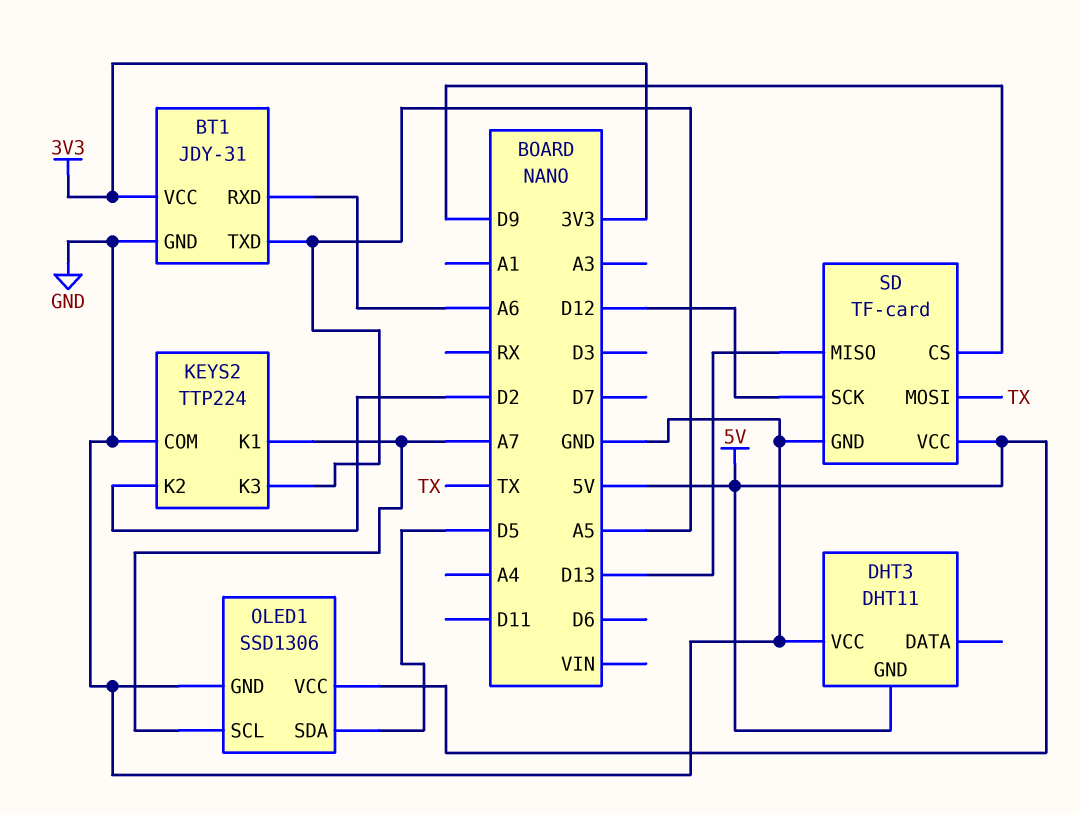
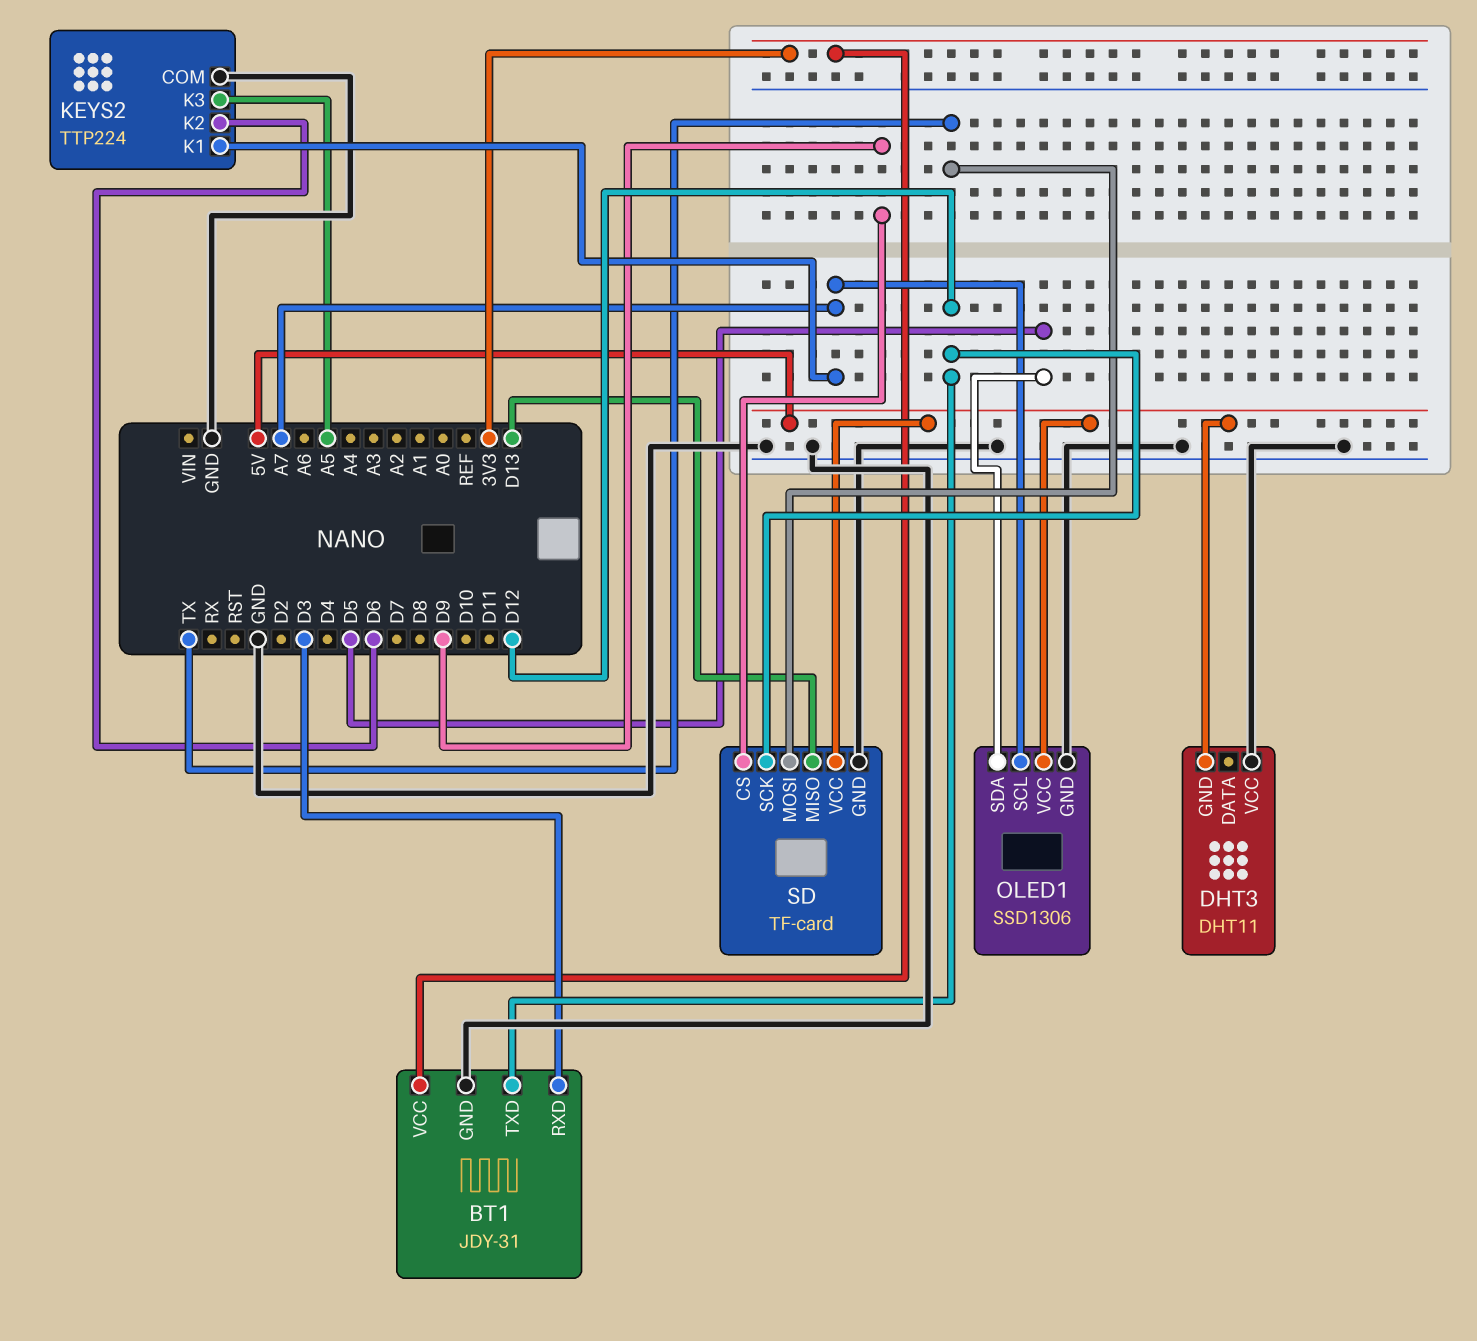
BT1 pin RXD: A6 -> D3
BT1 pin TXD: A5 -> D12
KEYS2 pin K2: D2 -> D6

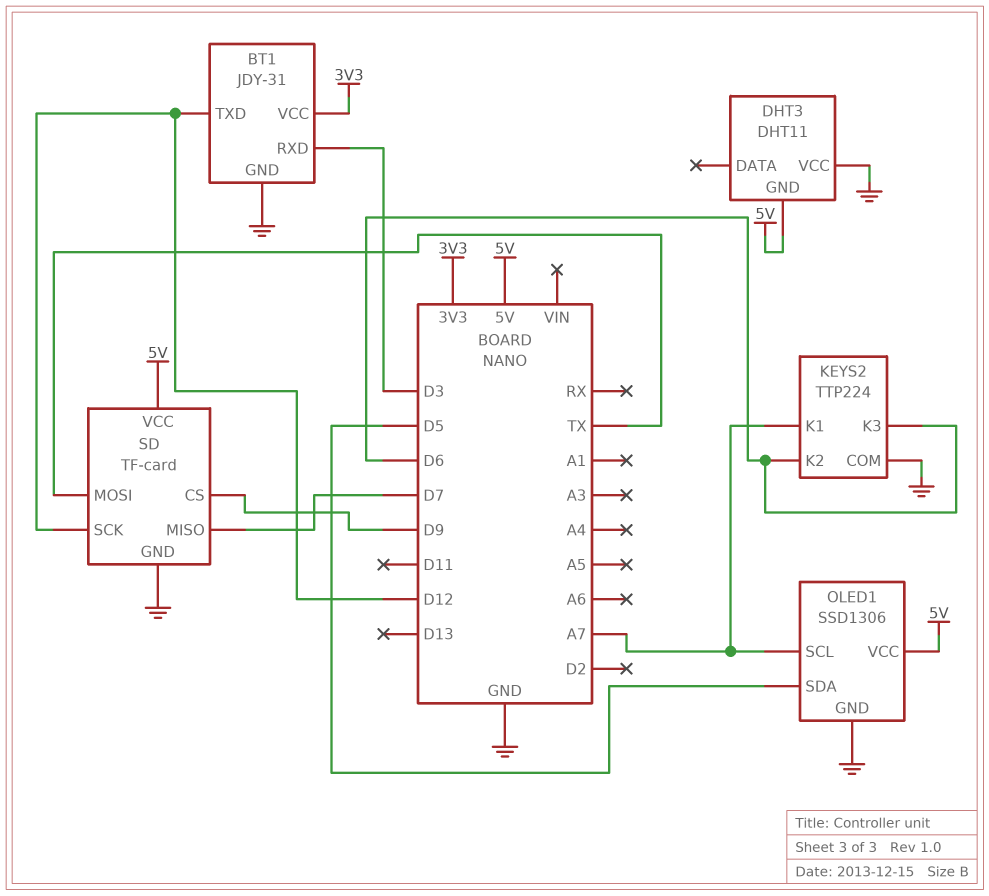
KEYS2 pin K3: A5 -> D6
SD pin MISO: D13 -> D7

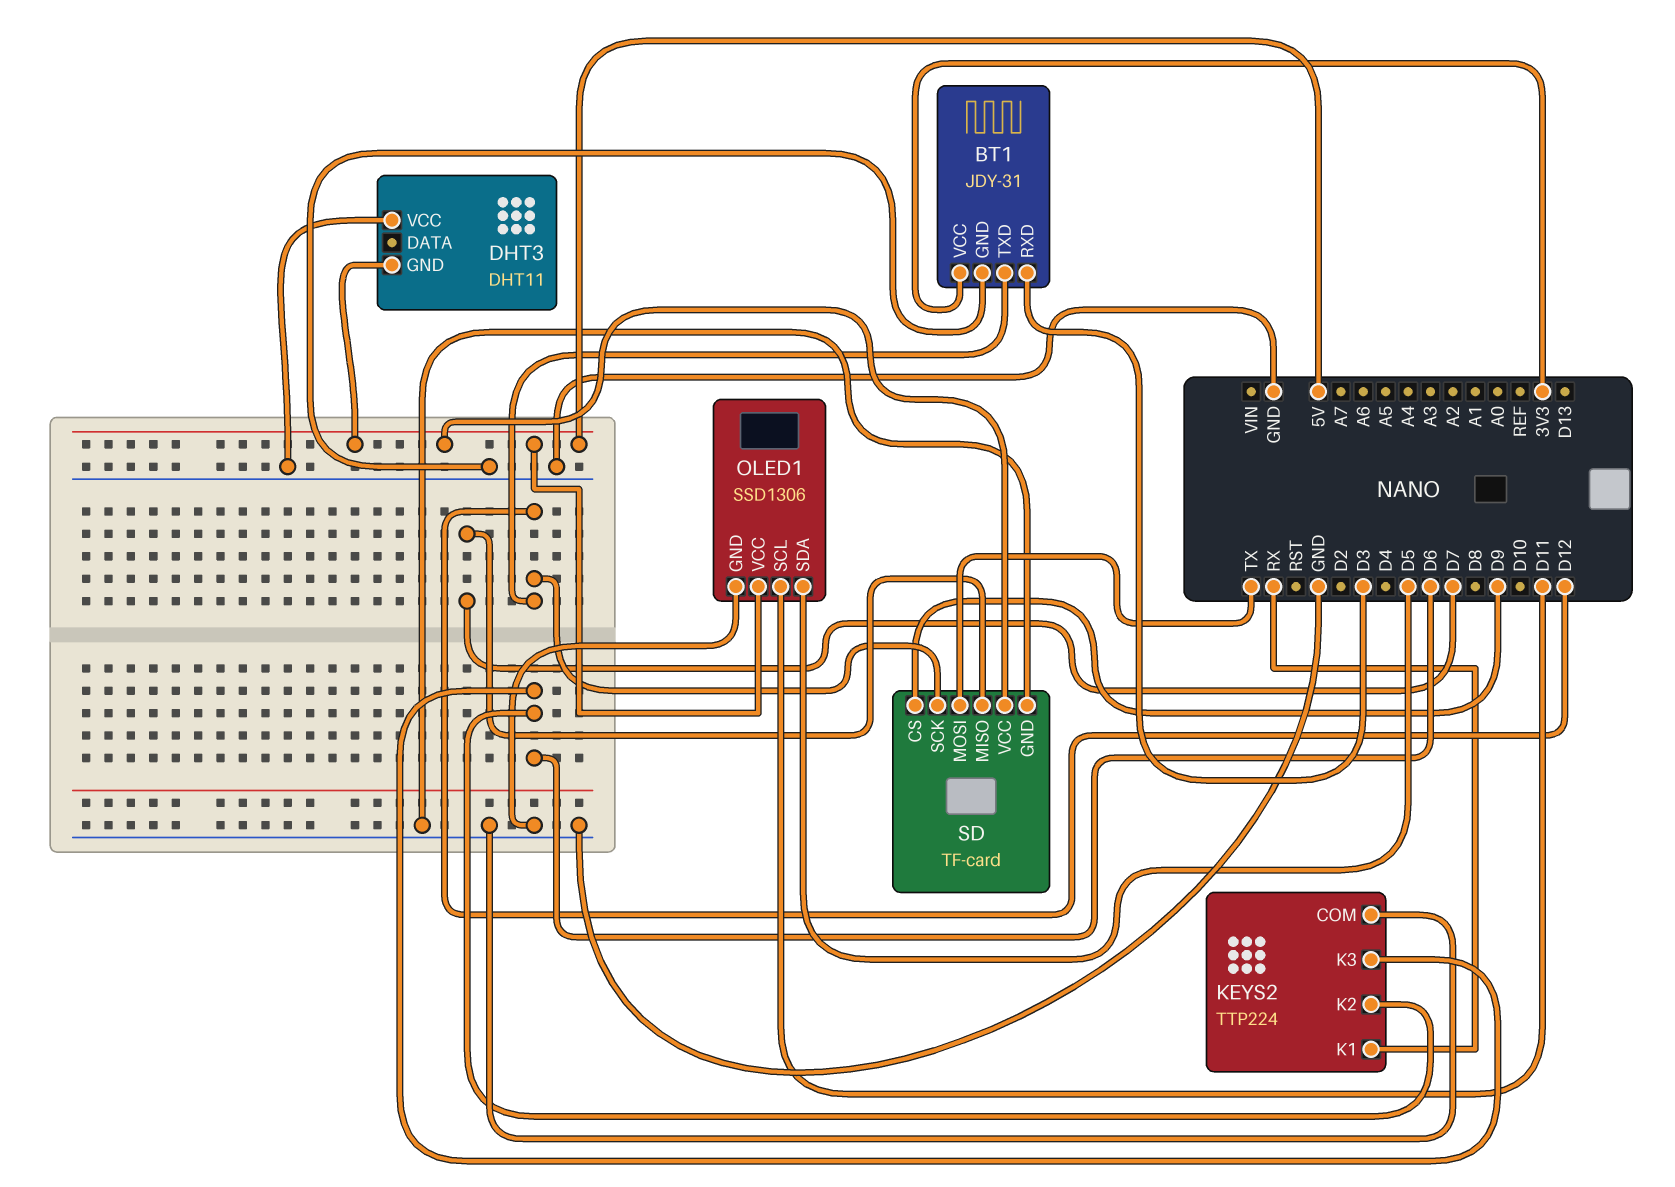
KEYS2 pin K1: A7 -> RX
OLED1 pin SCL: A7 -> D11

